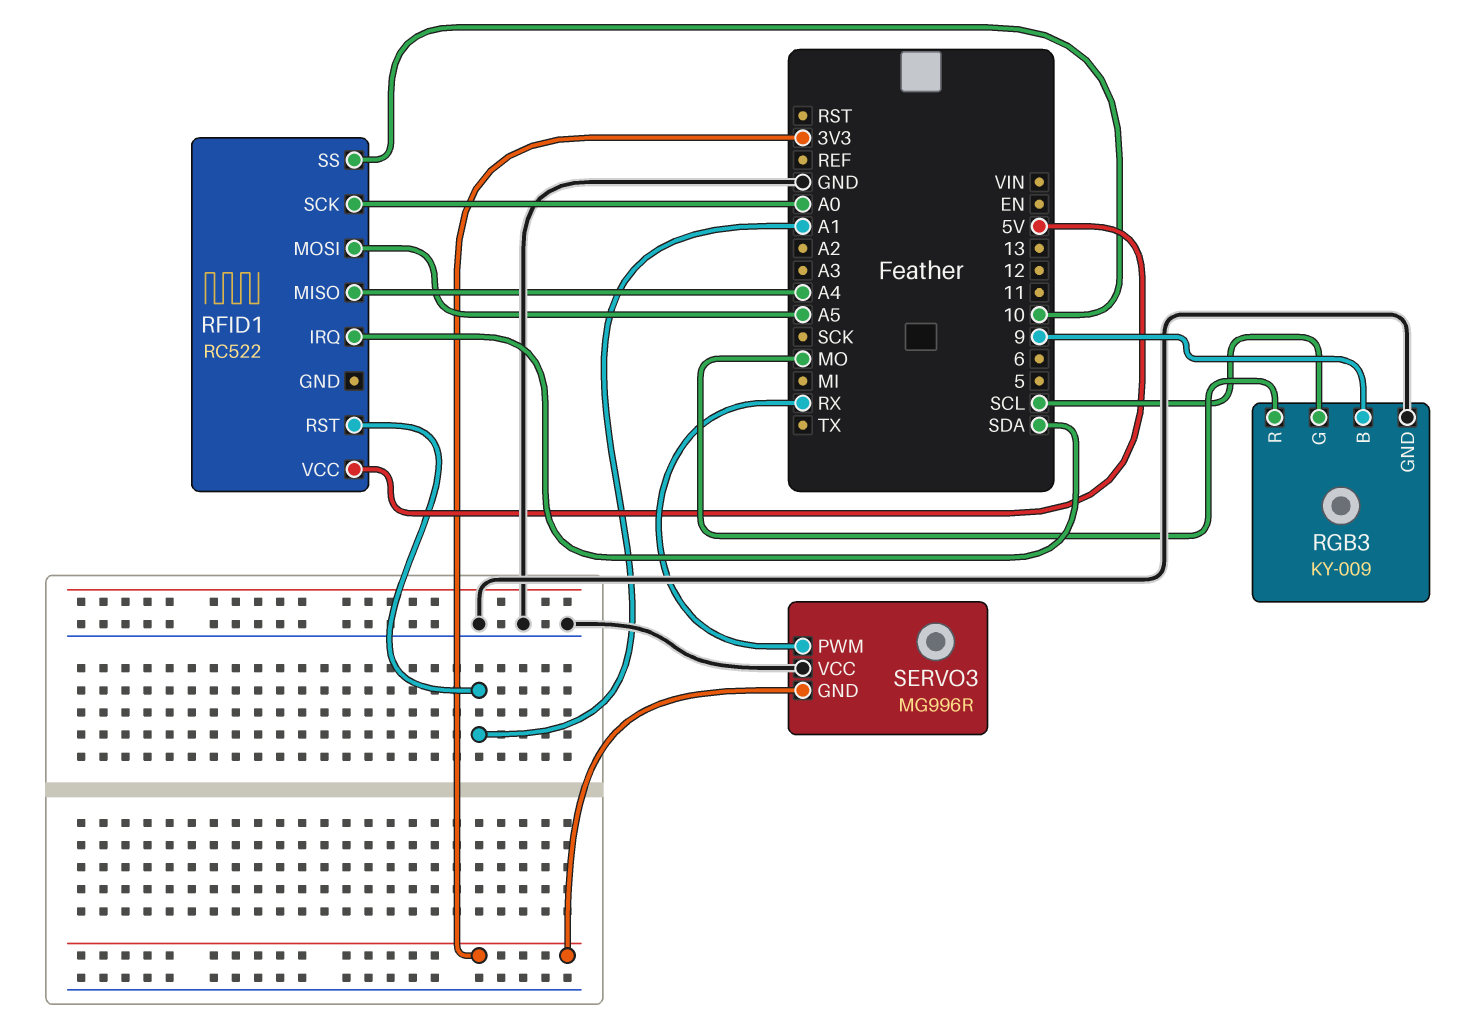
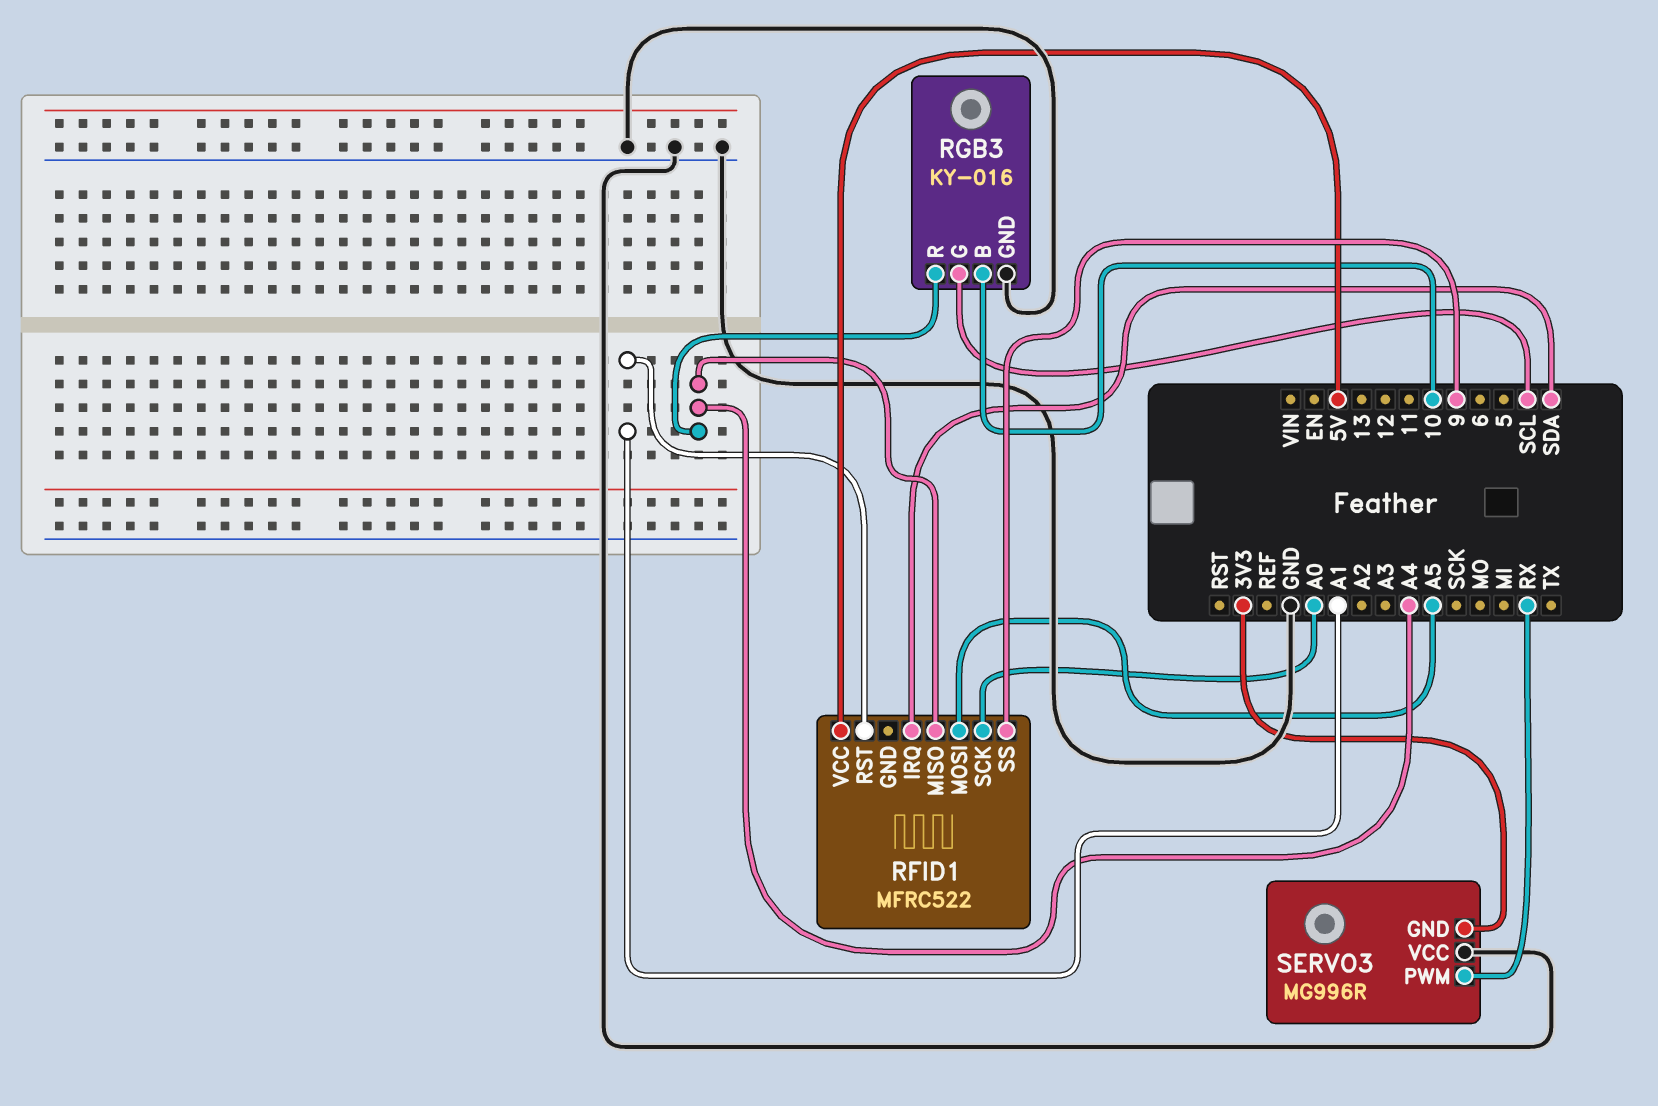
RFID1: RC522 -> MFRC522
RFID1 pin SS: 10 -> 9
RGB3: KY-009 -> KY-016
RGB3 pin B: 9 -> 10
RGB3 pin R: MO -> A4

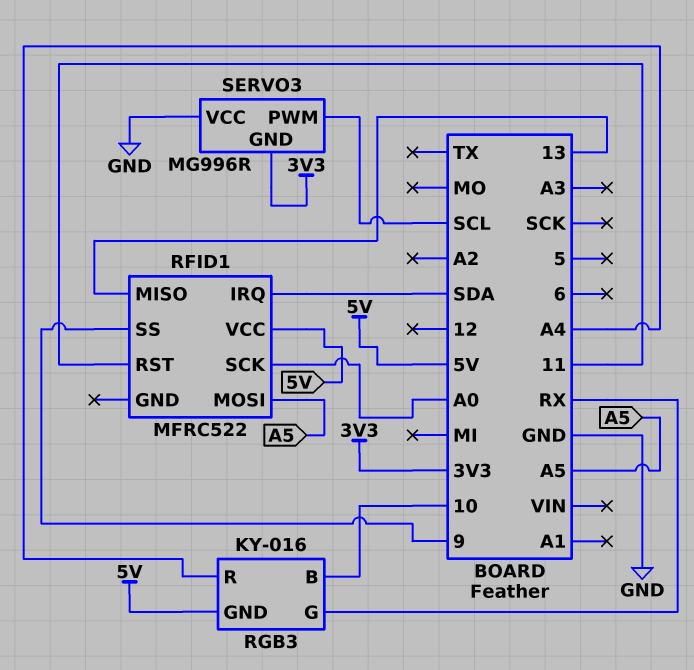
RFID1 pin MISO: A4 -> 13
RFID1 pin RST: A1 -> 11
RGB3 pin G: SCL -> RX
RGB3 pin GND: GND -> 5V
SERVO3 pin PWM: RX -> SCL

